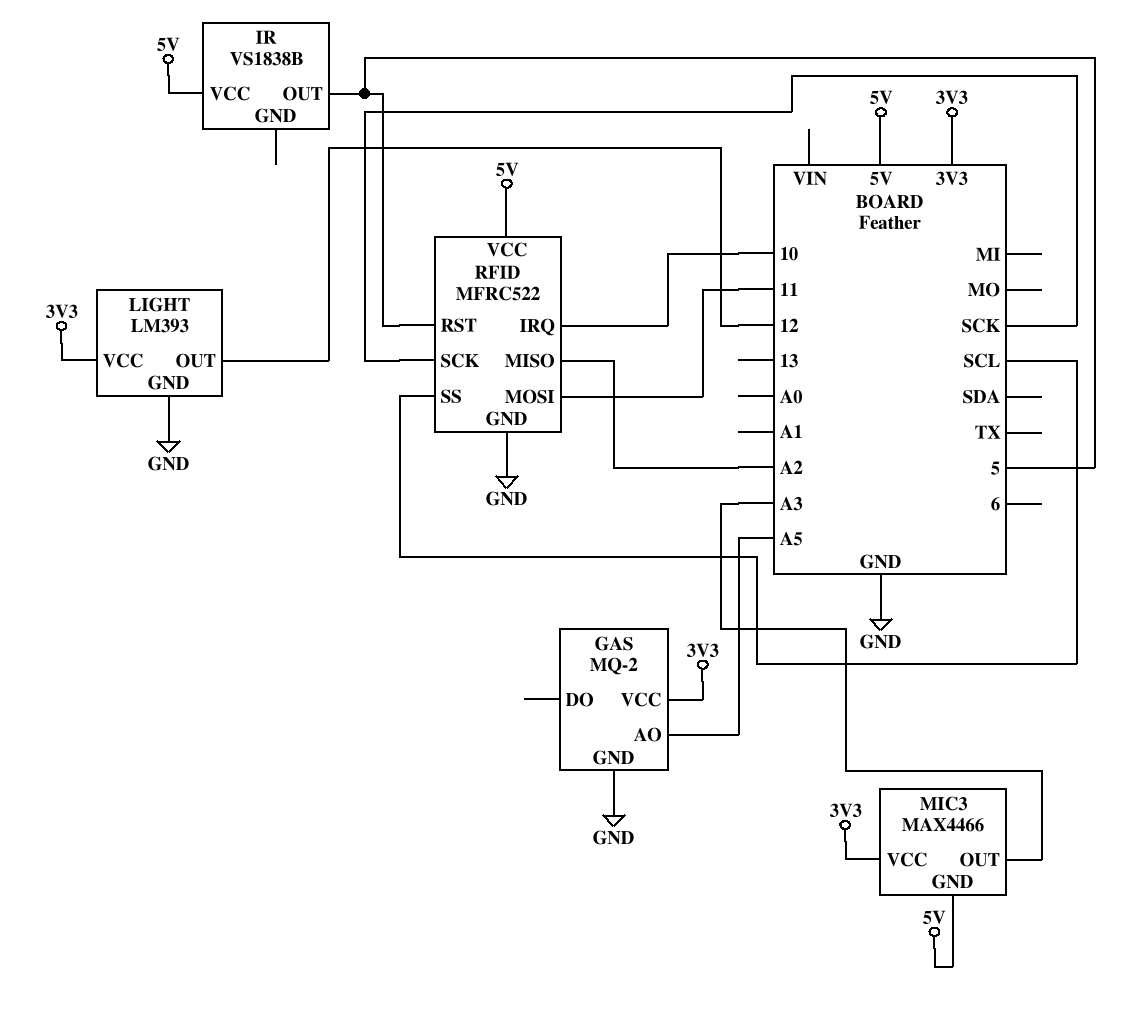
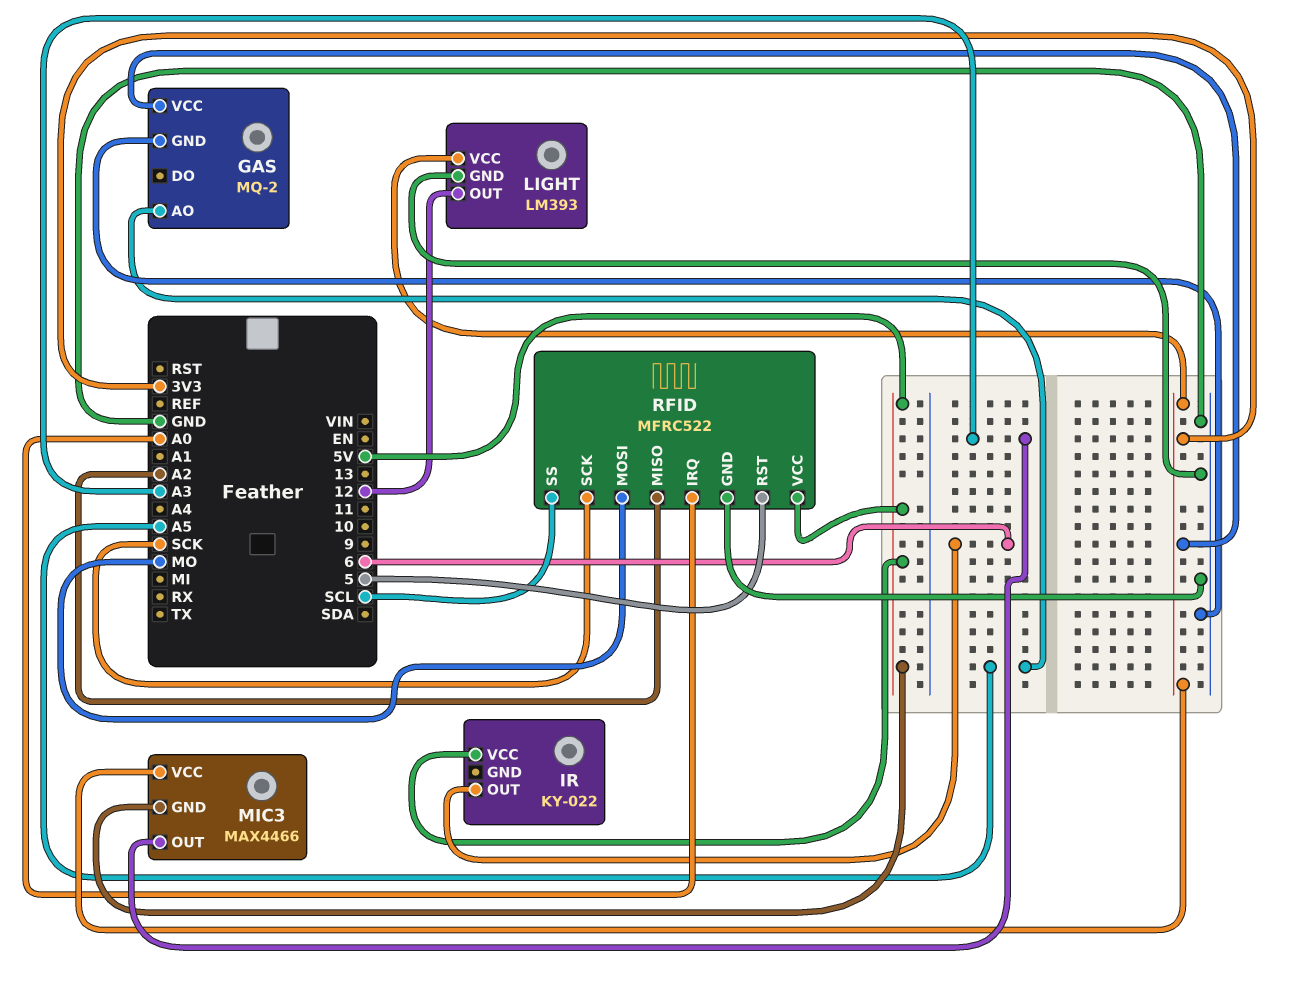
IR: VS1838B -> KY-022
IR pin OUT: 5 -> 6
RFID pin IRQ: 10 -> A0
RFID pin MOSI: 11 -> MO

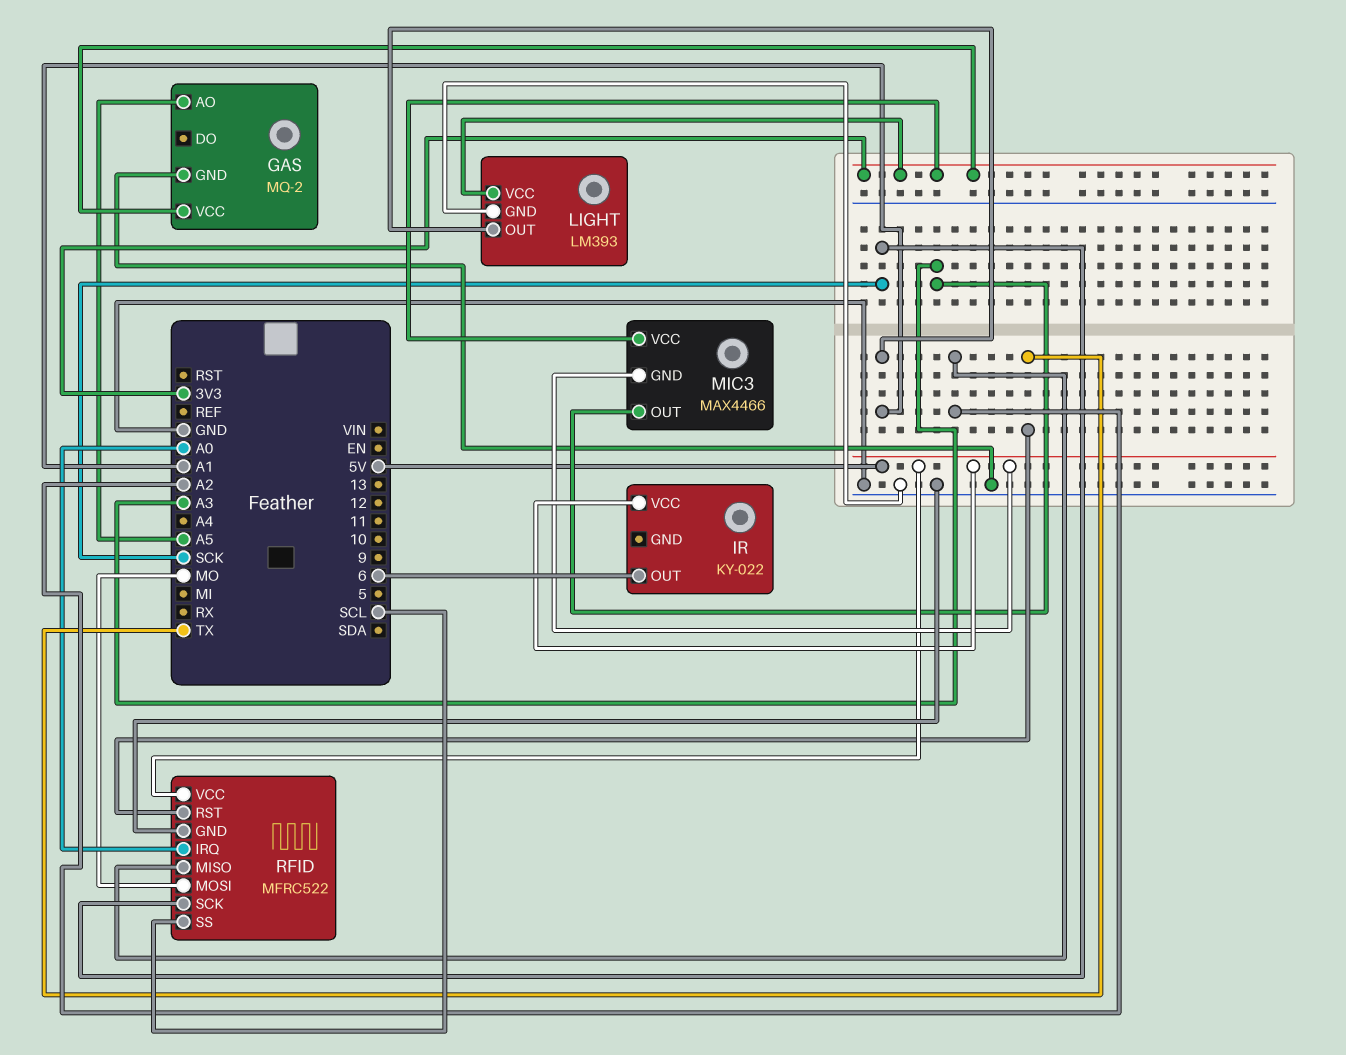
LIGHT pin OUT: 12 -> A1
RFID pin RST: 5 -> TX

